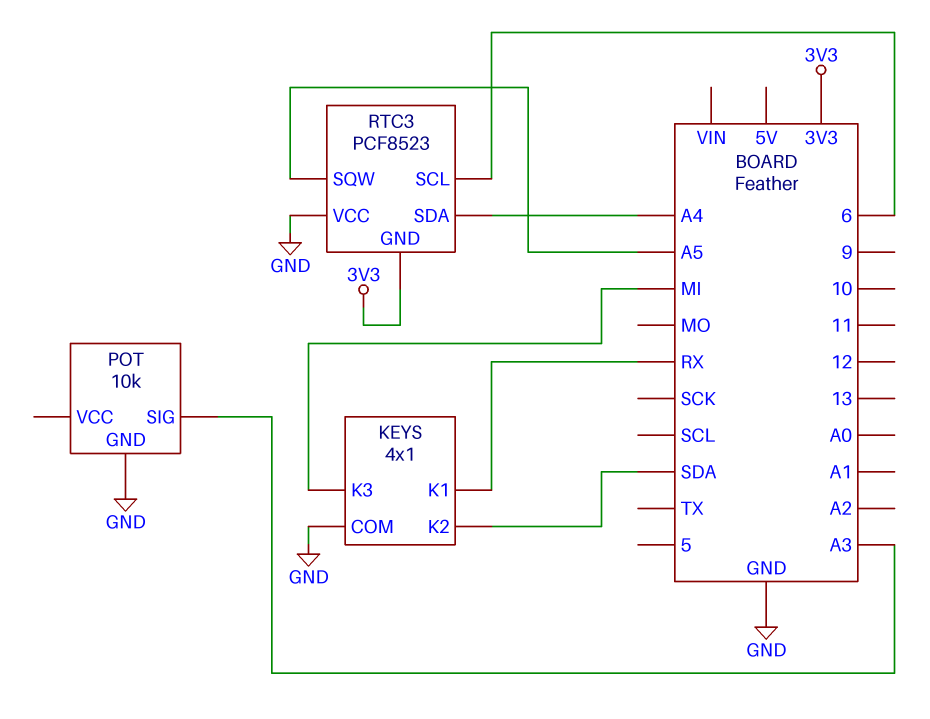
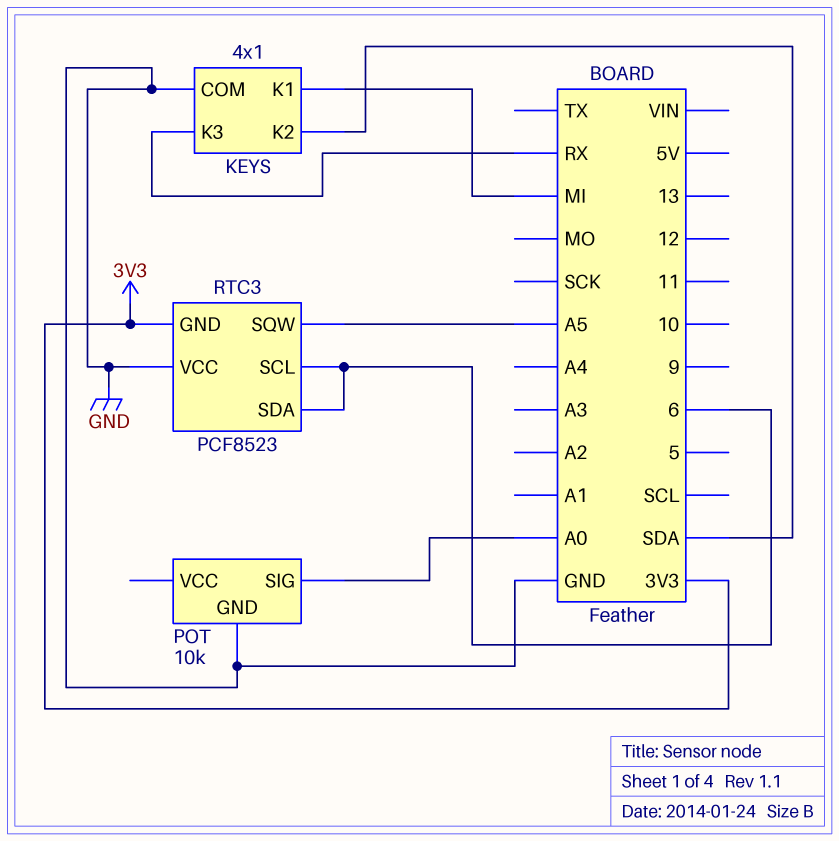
KEYS pin K1: RX -> MI
KEYS pin K3: MI -> RX
POT pin SIG: A3 -> A0
RTC3 pin SDA: A4 -> 6

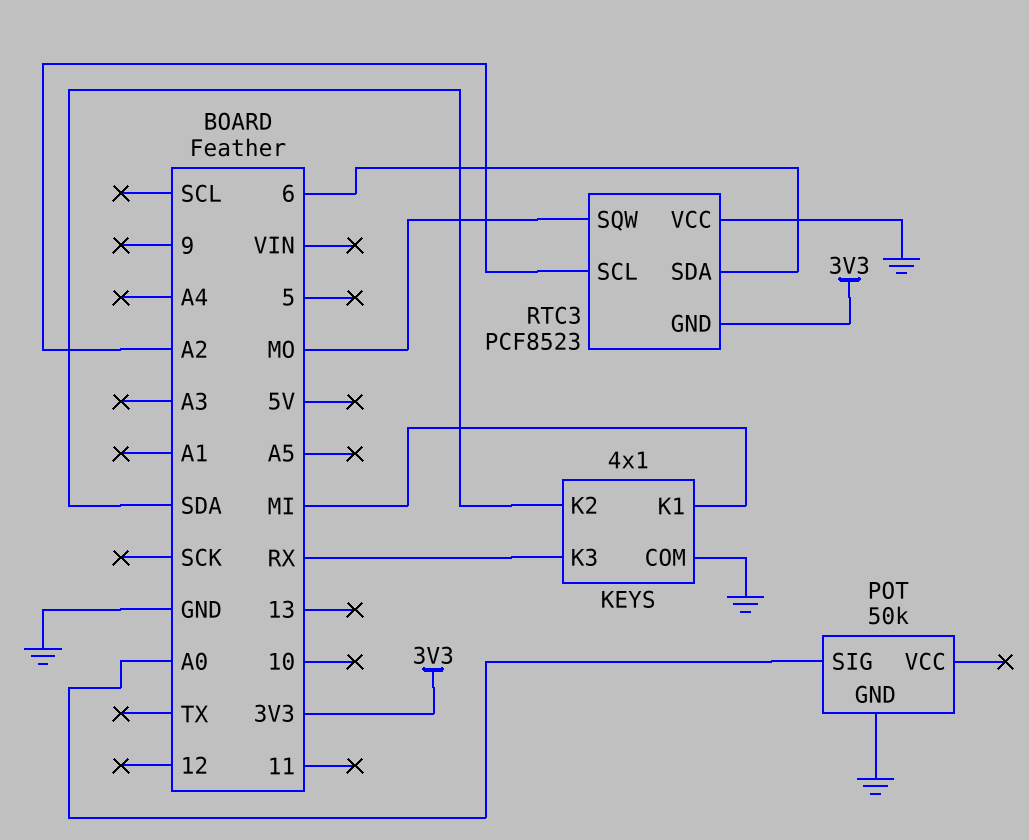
POT: 10k -> 50k
RTC3 pin SCL: 6 -> A2
RTC3 pin SQW: A5 -> MO

